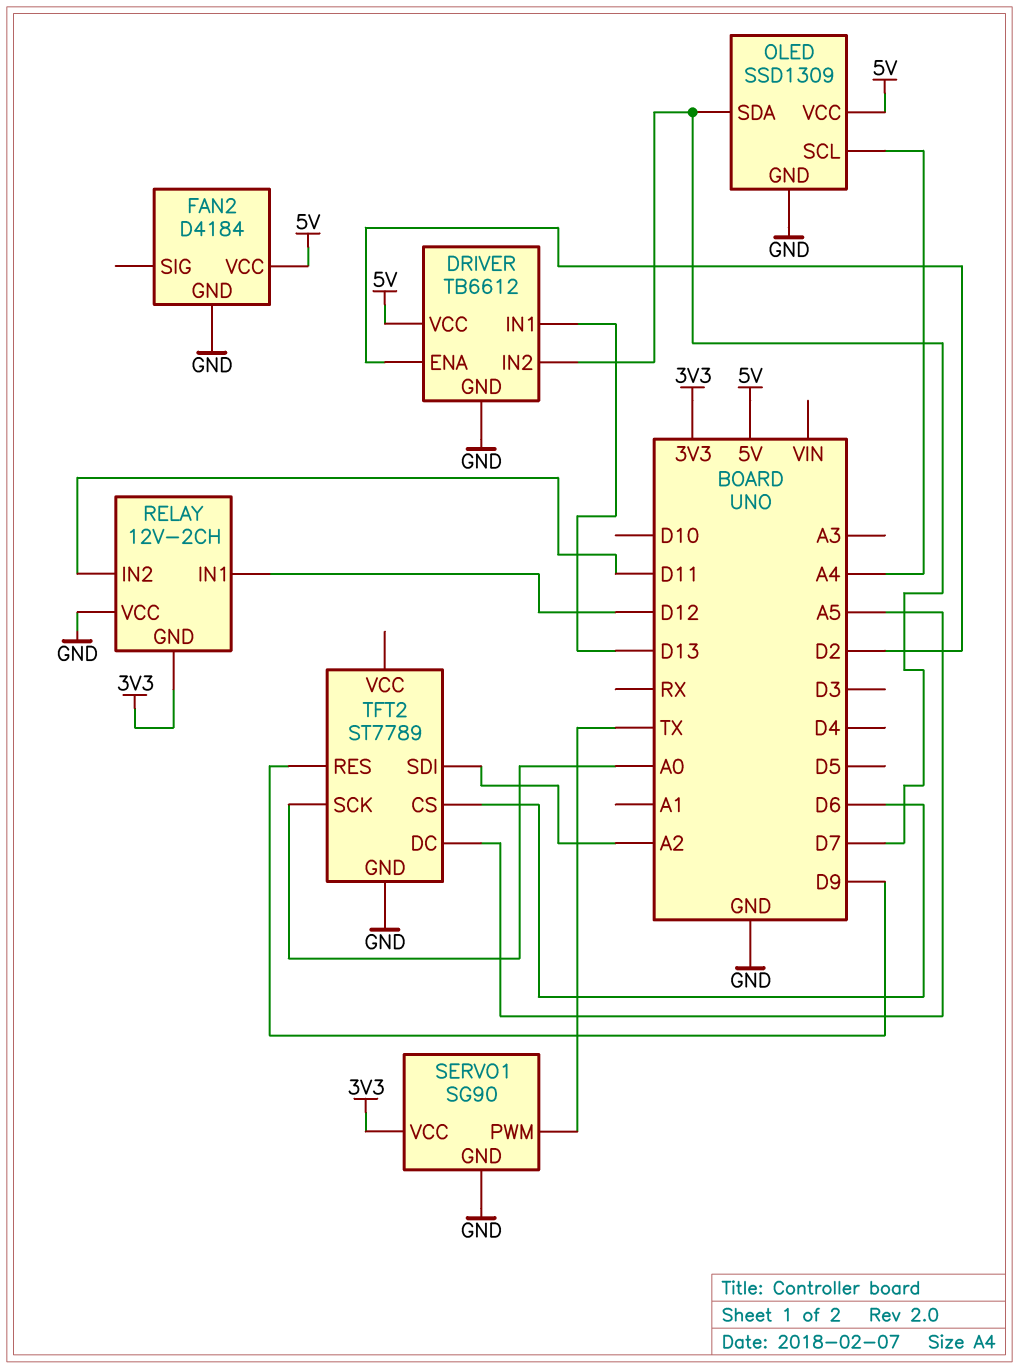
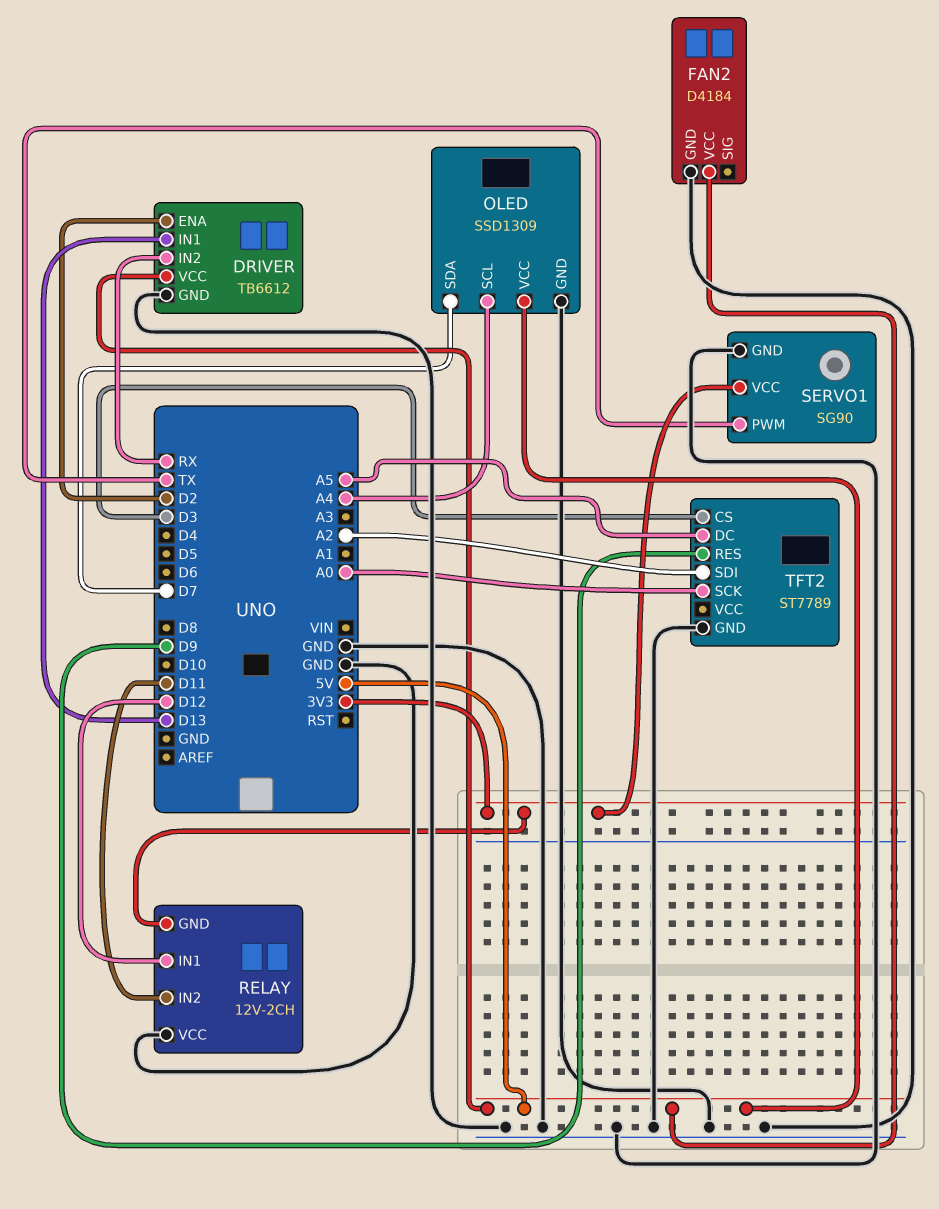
DRIVER pin IN2: D7 -> RX
TFT2 pin CS: D6 -> D3

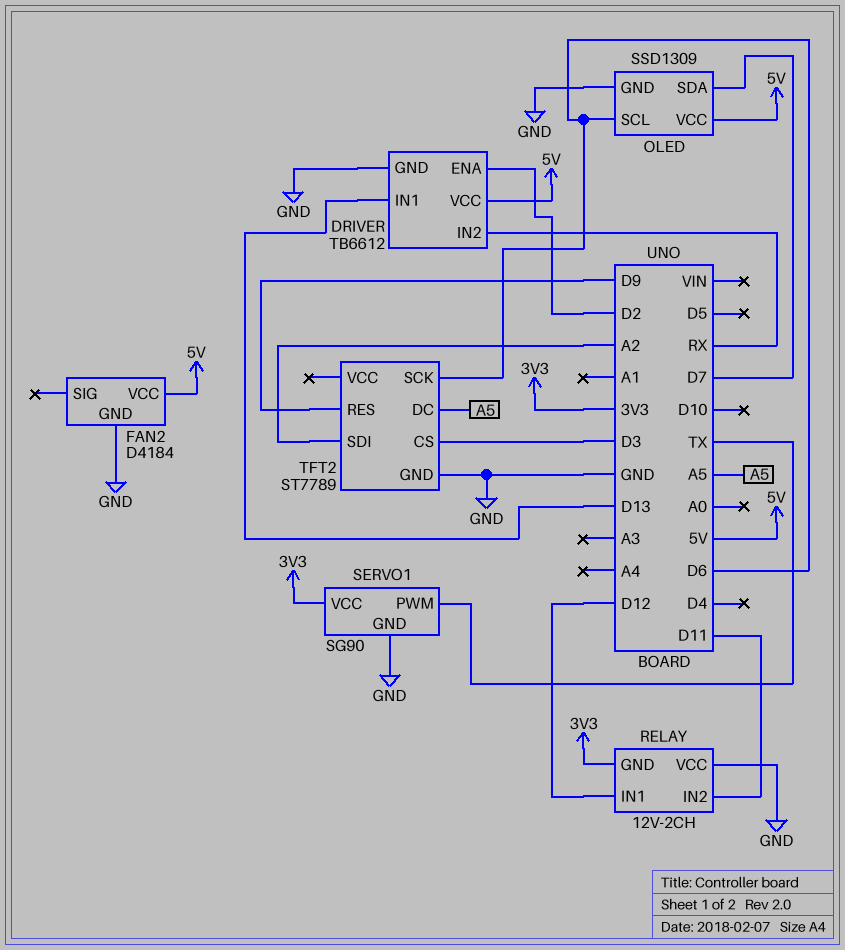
OLED pin SCL: A4 -> D6
TFT2 pin SCK: A0 -> D6

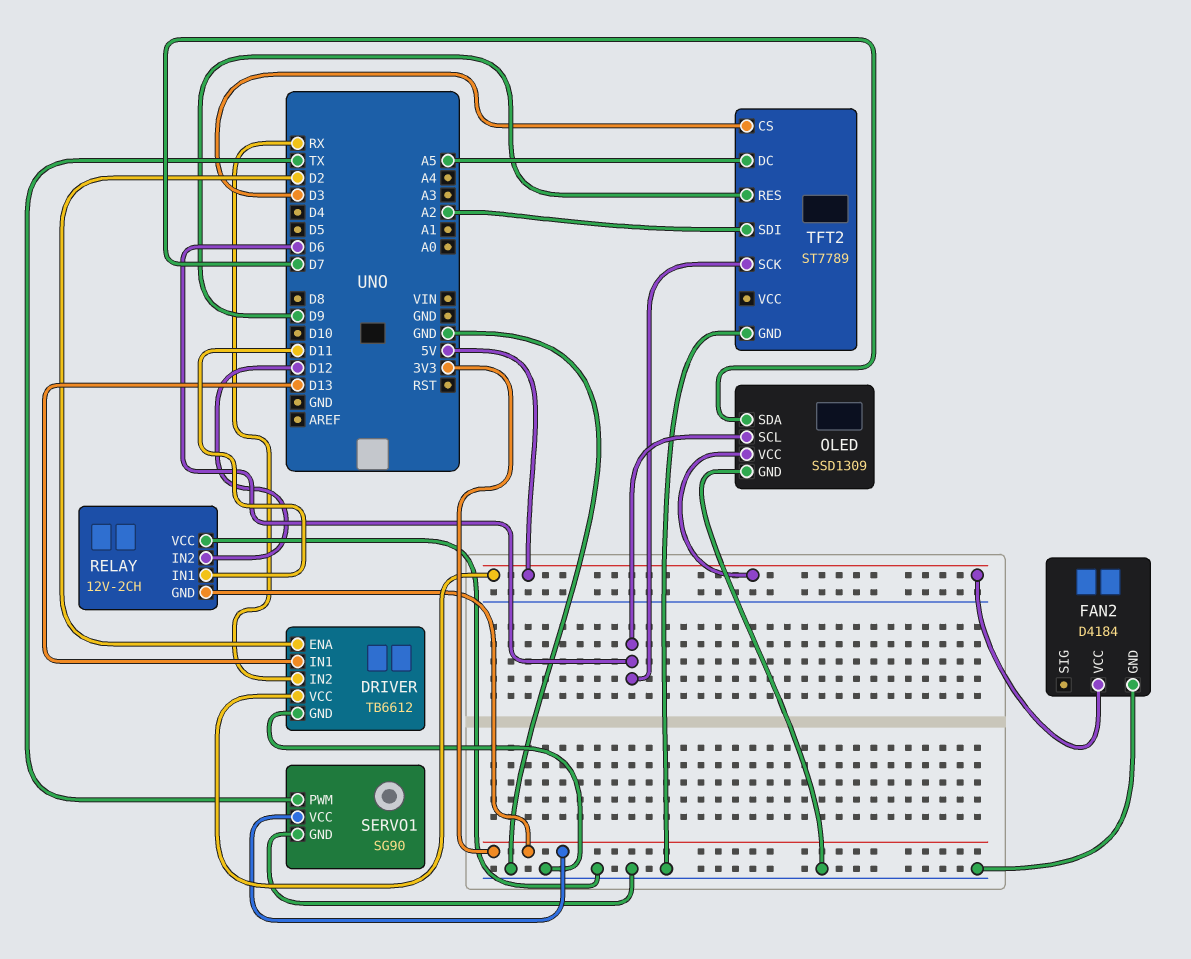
RELAY pin IN1: D12 -> D11
RELAY pin IN2: D11 -> D12

